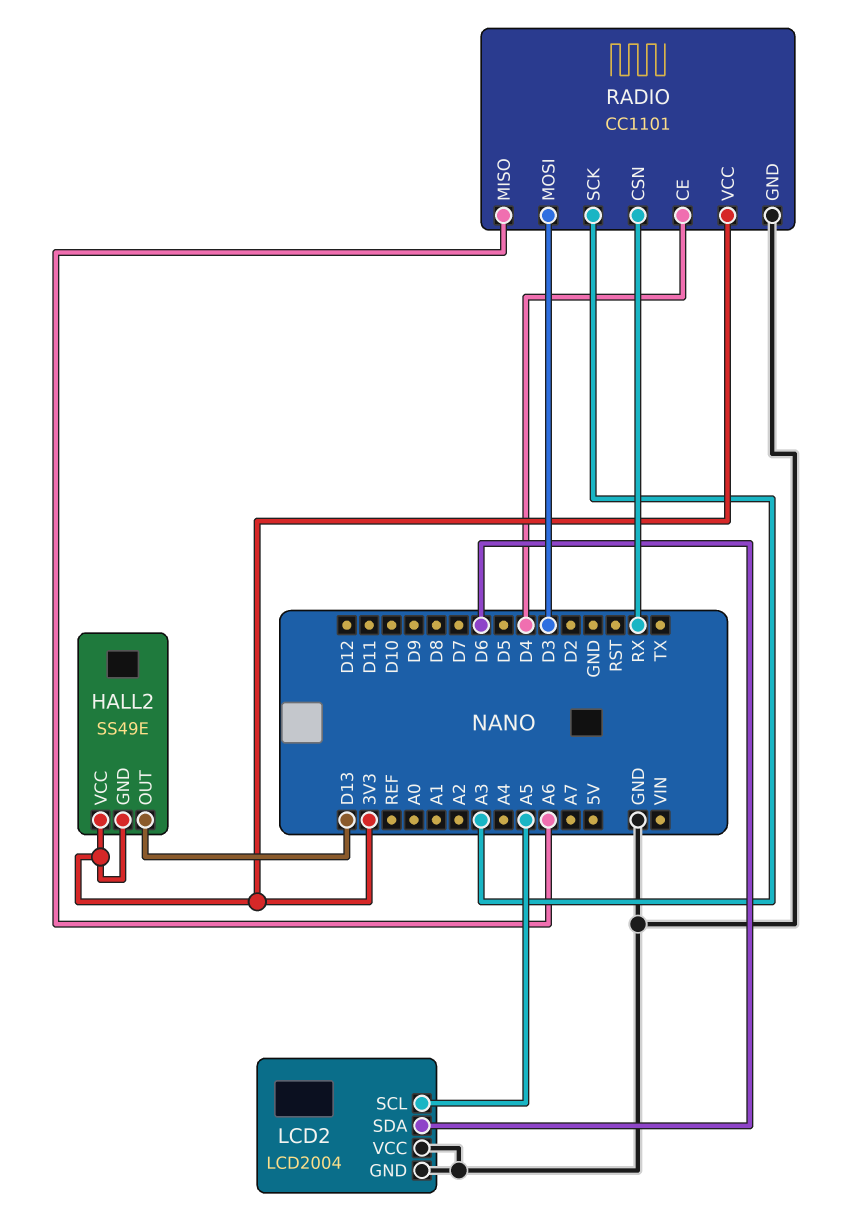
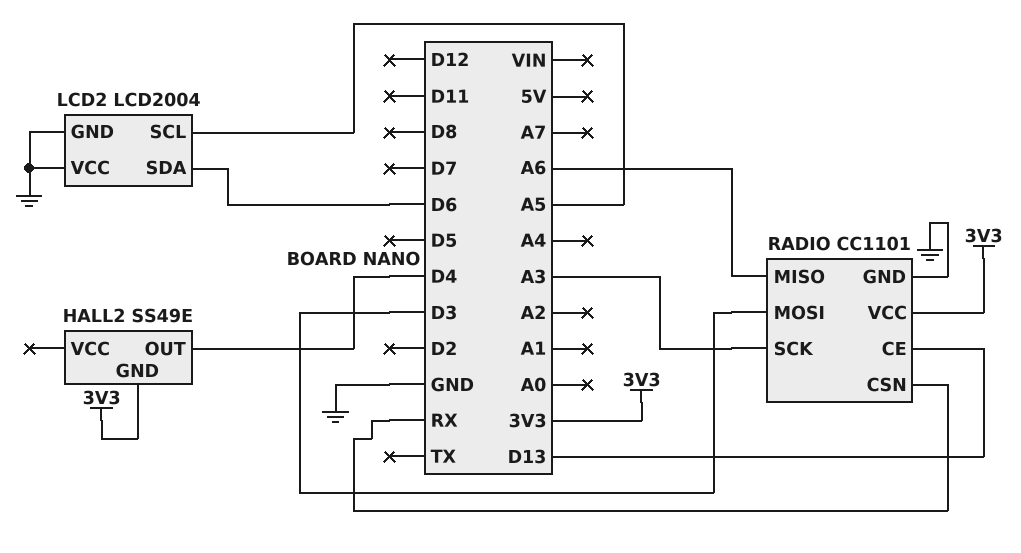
HALL2 pin OUT: D13 -> D4
HALL2 pin VCC: 3V3 -> none
RADIO pin CE: D4 -> D13

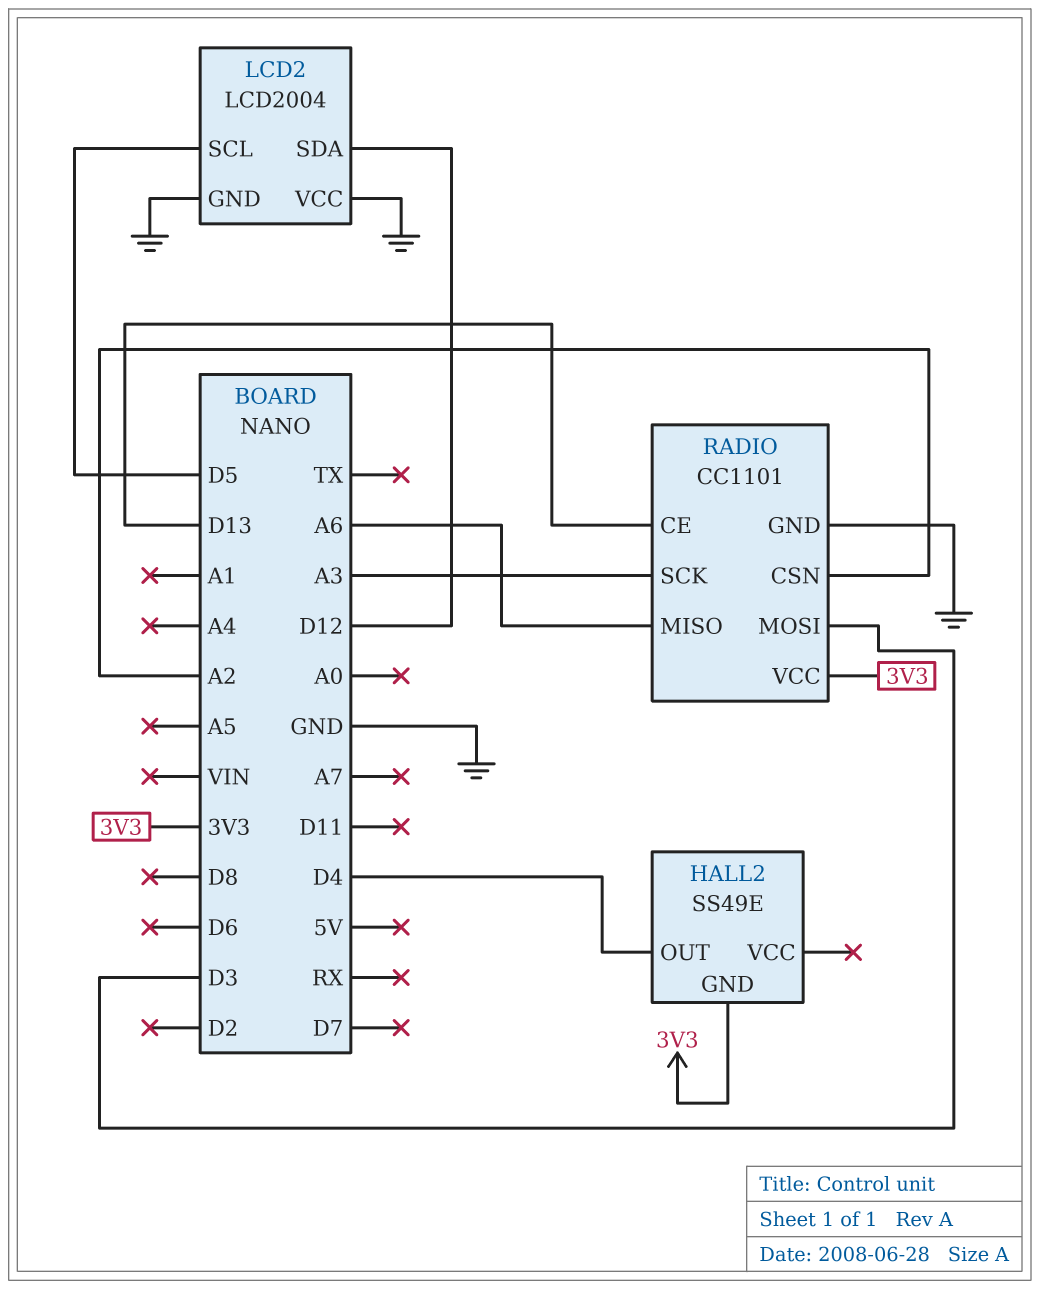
LCD2 pin SCL: A5 -> D5
LCD2 pin SDA: D6 -> D12
RADIO pin CSN: RX -> A2

